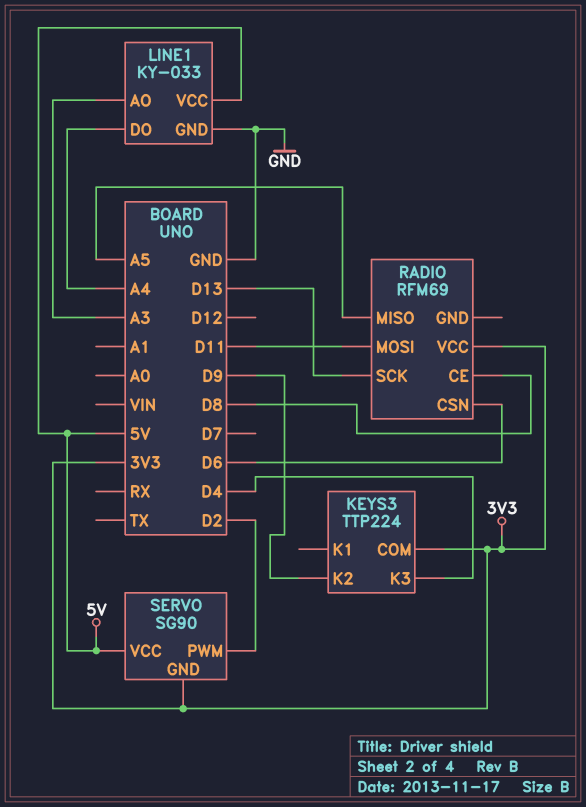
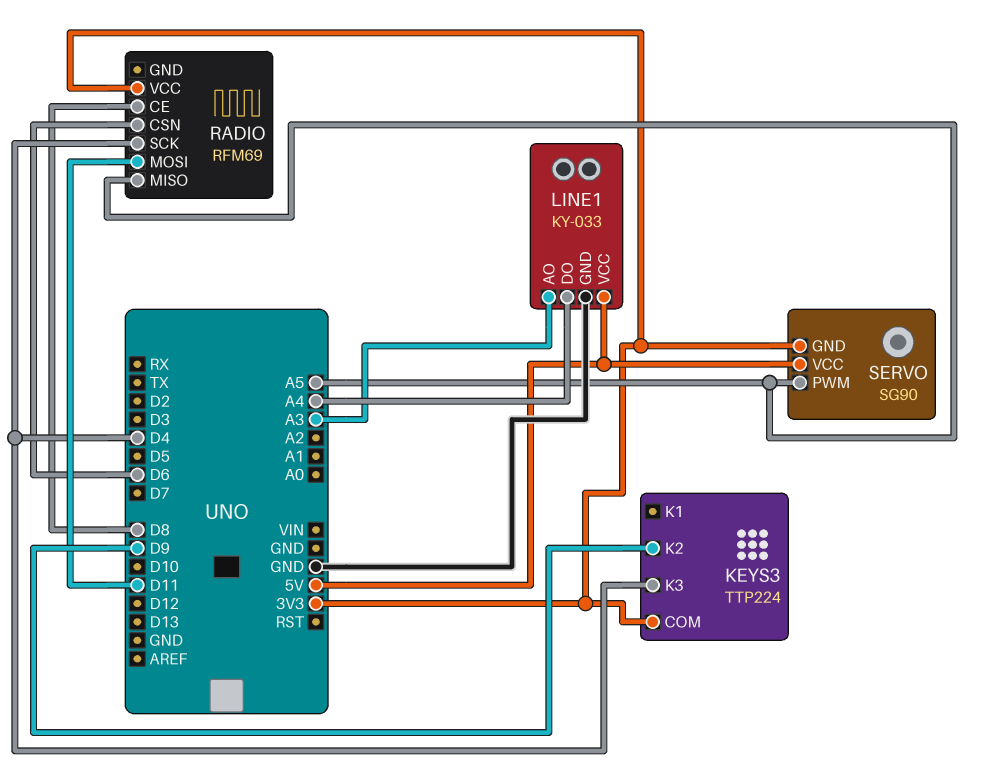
RADIO pin SCK: D13 -> D4
SERVO pin PWM: D2 -> A5

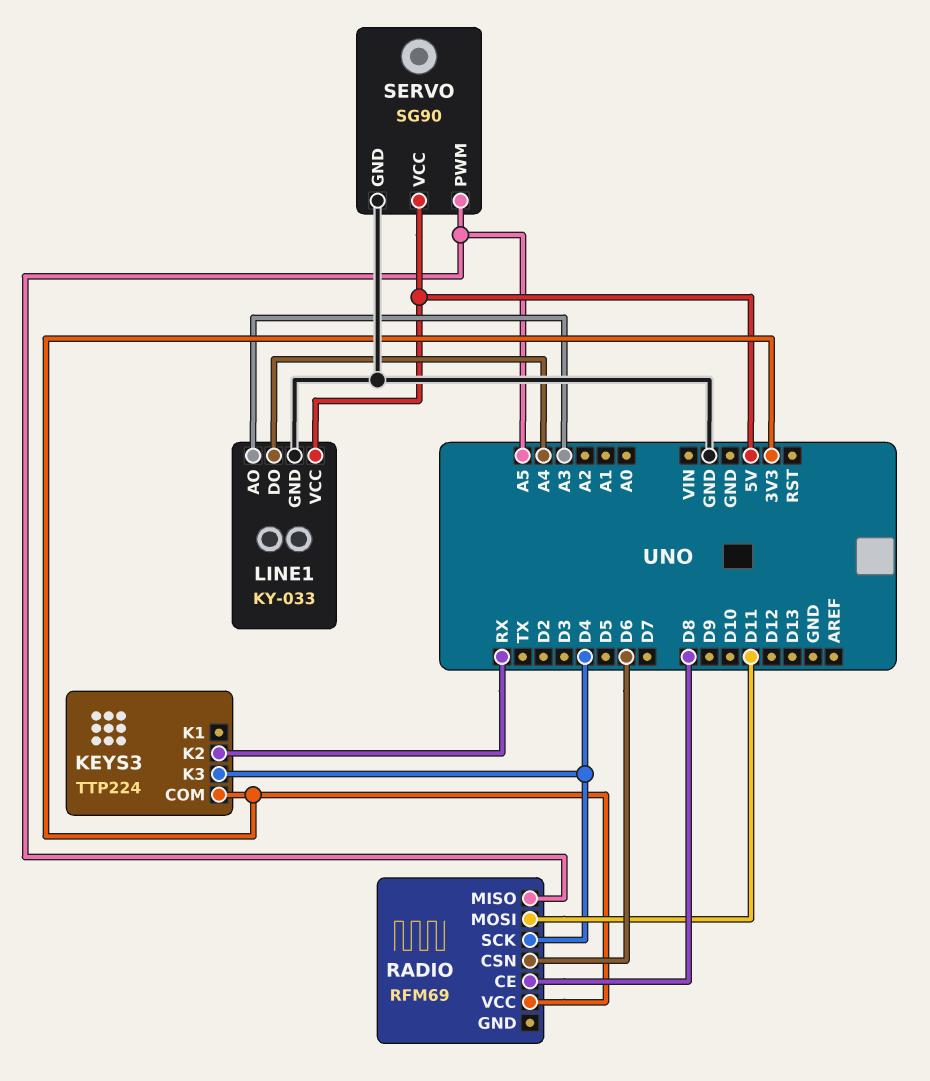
KEYS3 pin K2: D9 -> RX
SERVO pin GND: 3V3 -> GND

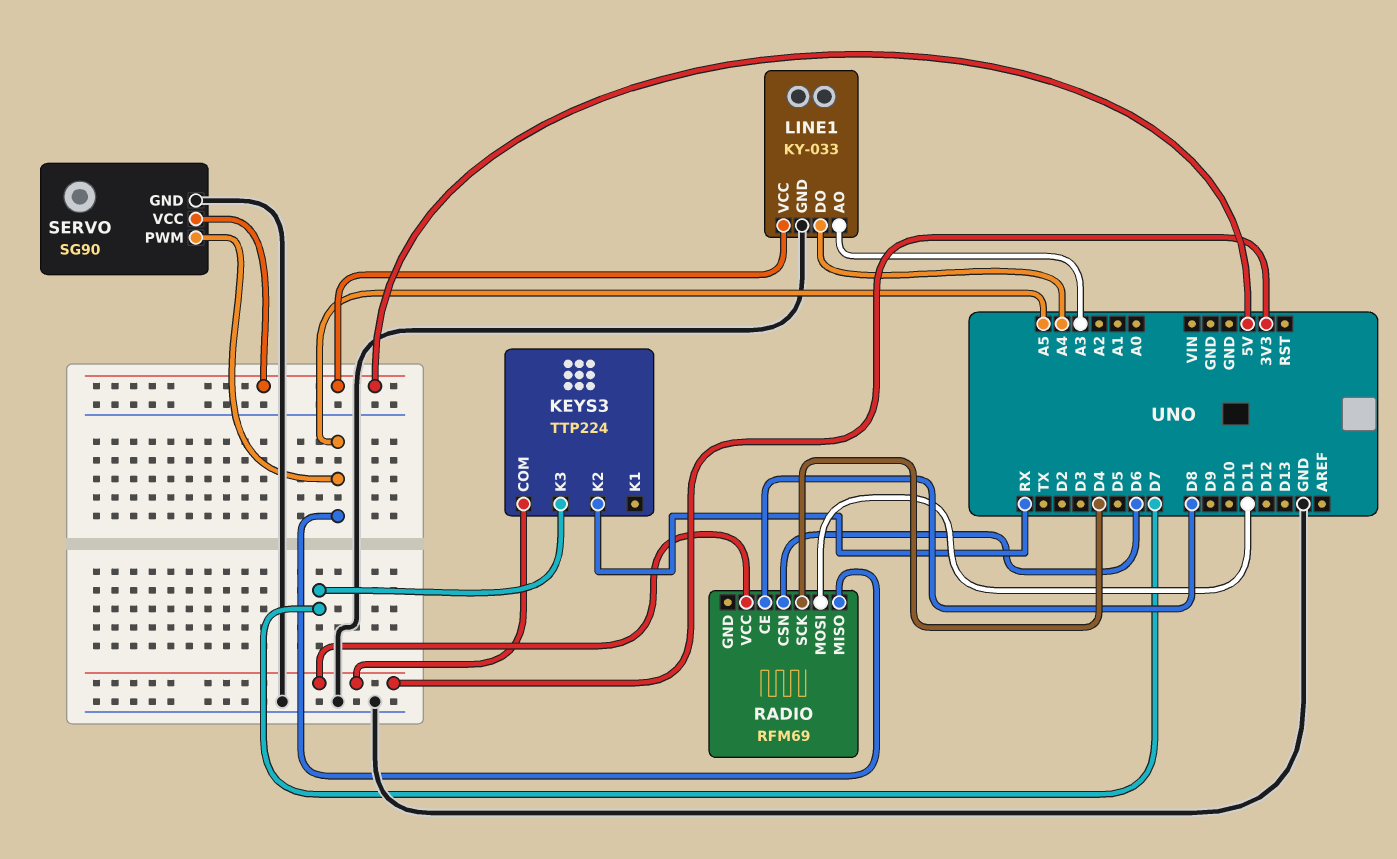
KEYS3 pin K3: D4 -> D7

